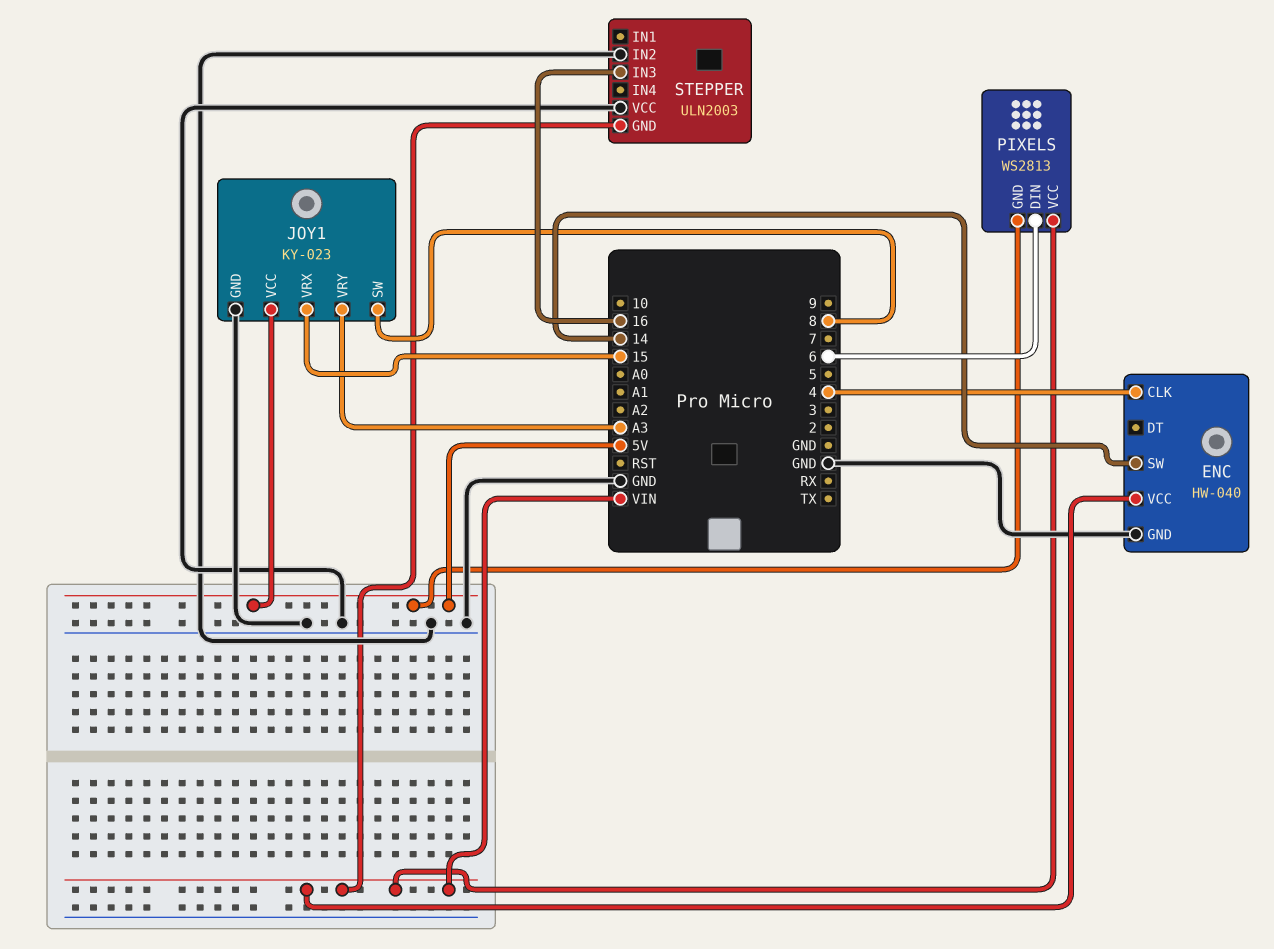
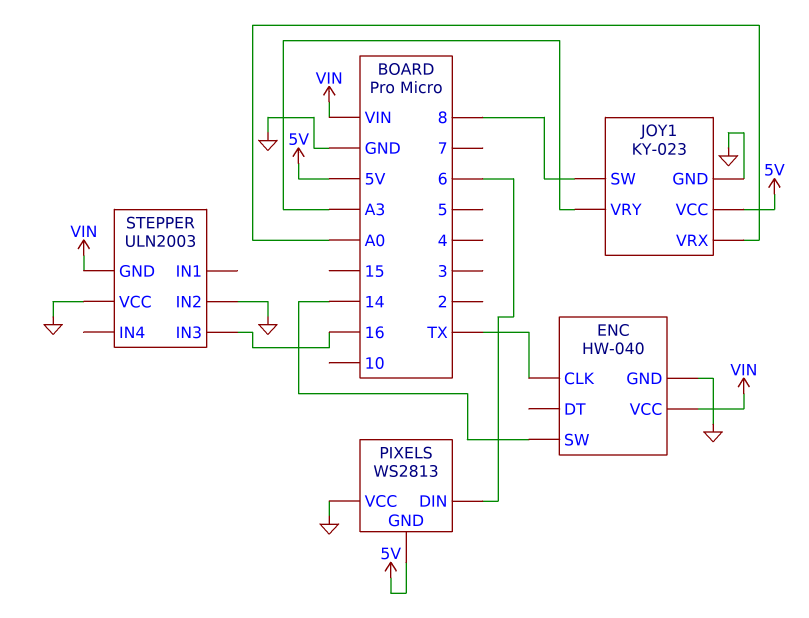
ENC pin CLK: 4 -> TX
JOY1 pin VRX: 15 -> A0
PIXELS pin VCC: VIN -> GND

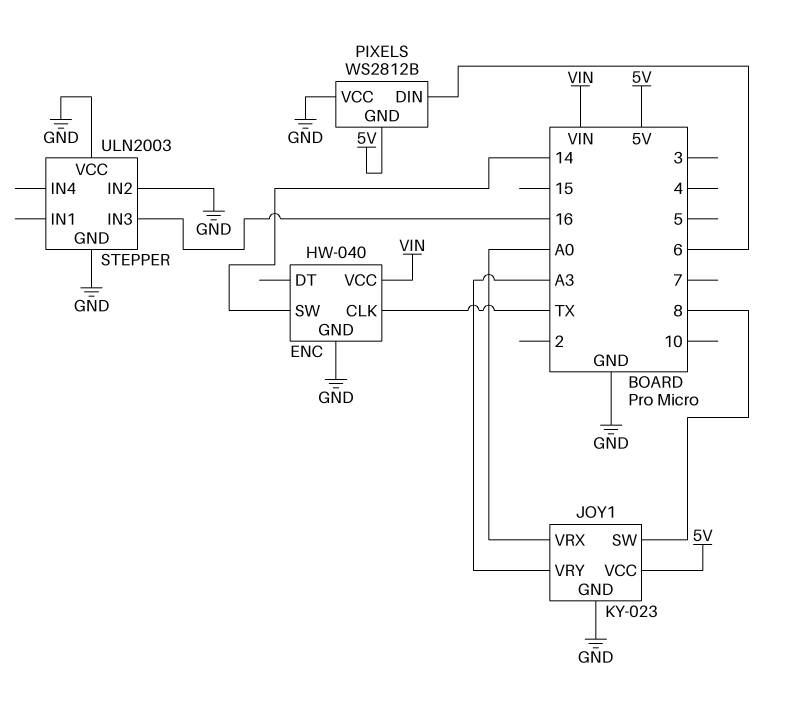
PIXELS: WS2813 -> WS2812B
STEPPER pin GND: VIN -> GND

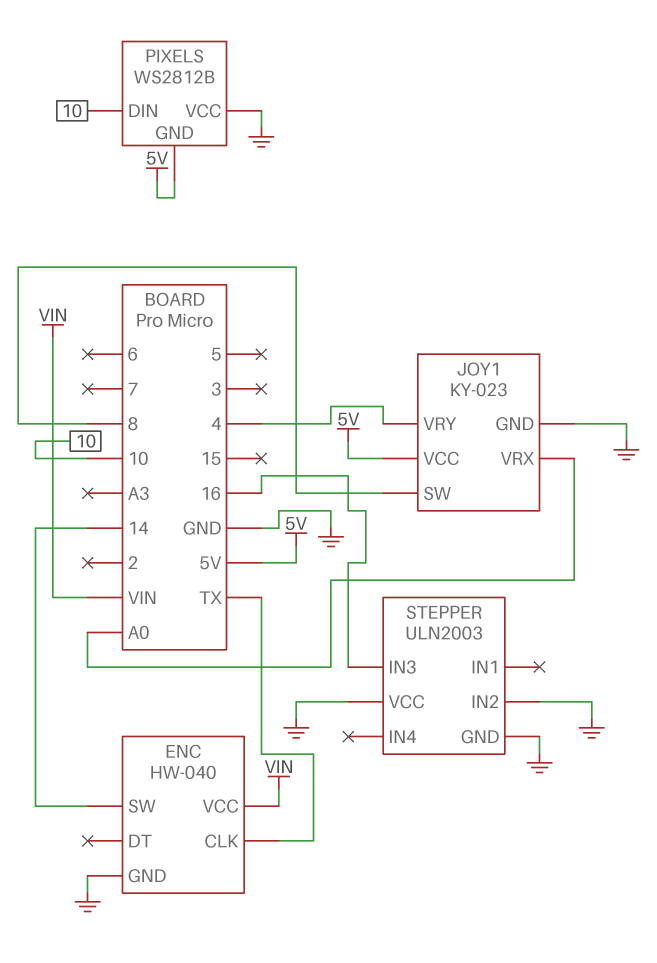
JOY1 pin VRY: A3 -> 4
PIXELS pin DIN: 6 -> 10

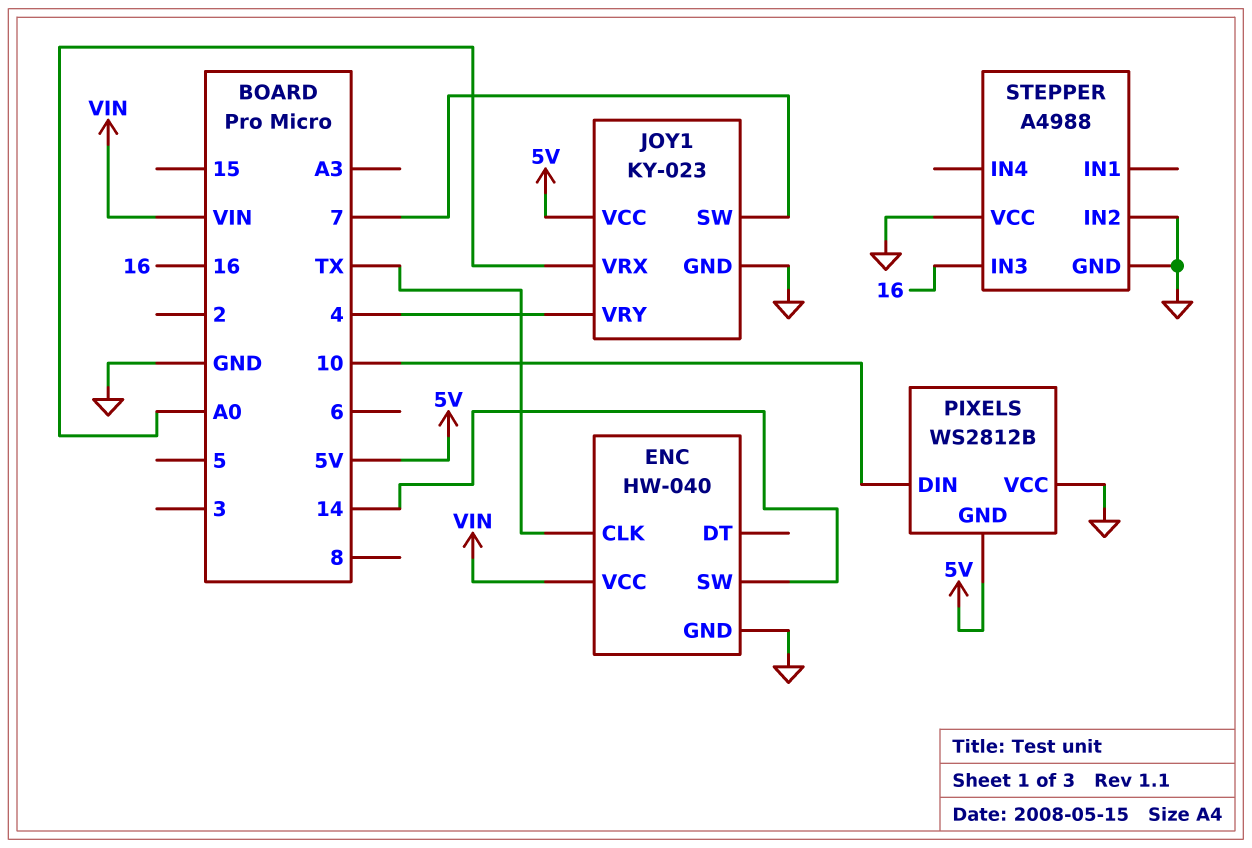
JOY1 pin SW: 8 -> 7
STEPPER: ULN2003 -> A4988

